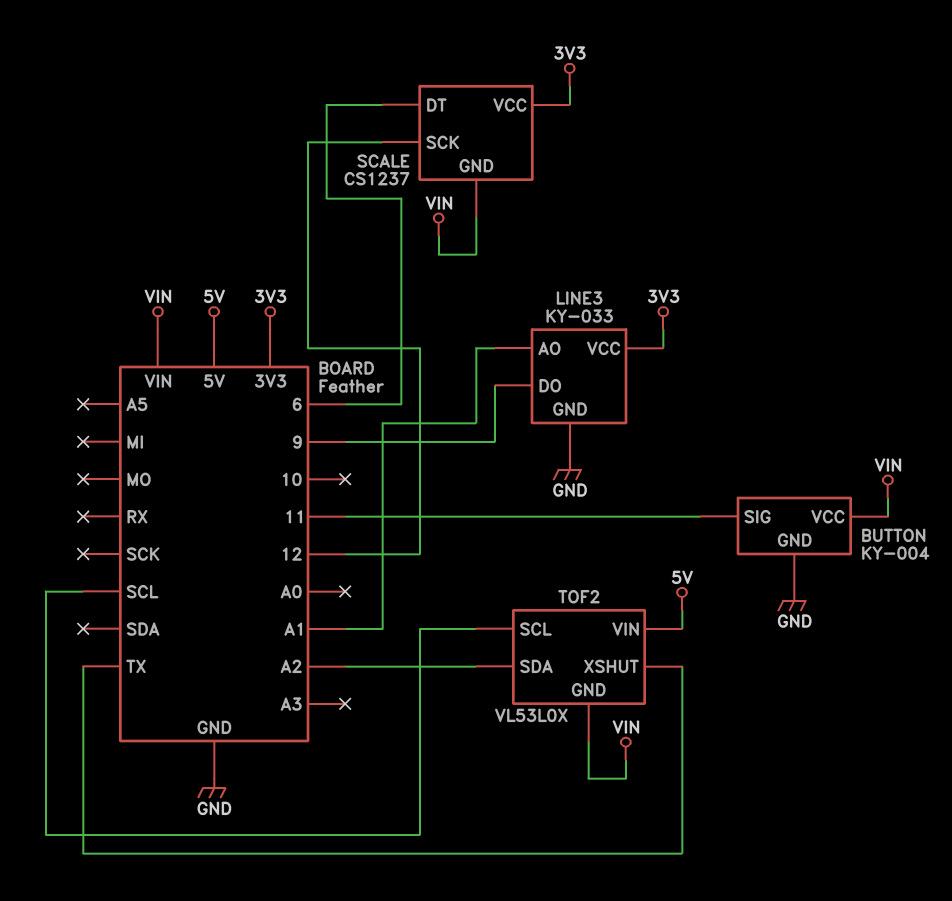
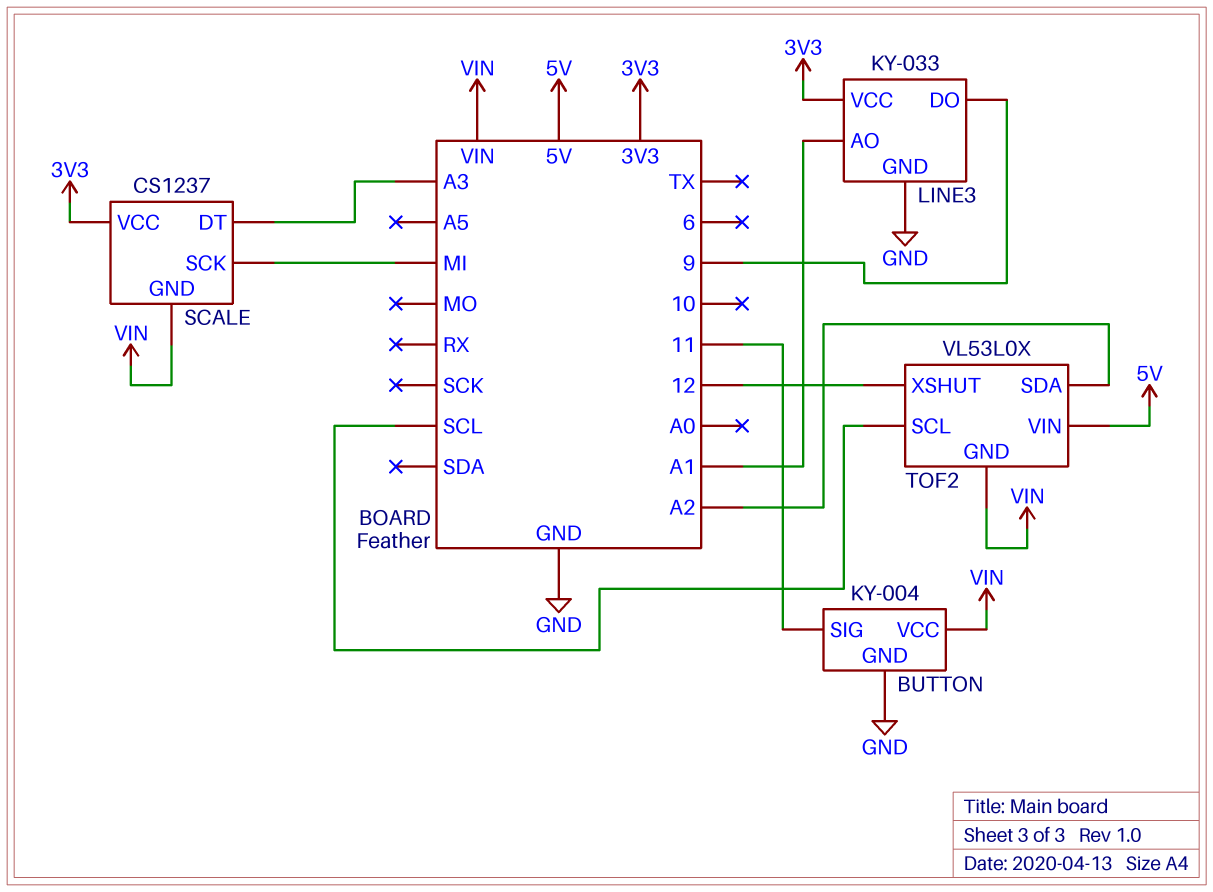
SCALE pin DT: 6 -> A3
SCALE pin SCK: 12 -> MI
TOF2 pin XSHUT: TX -> 12

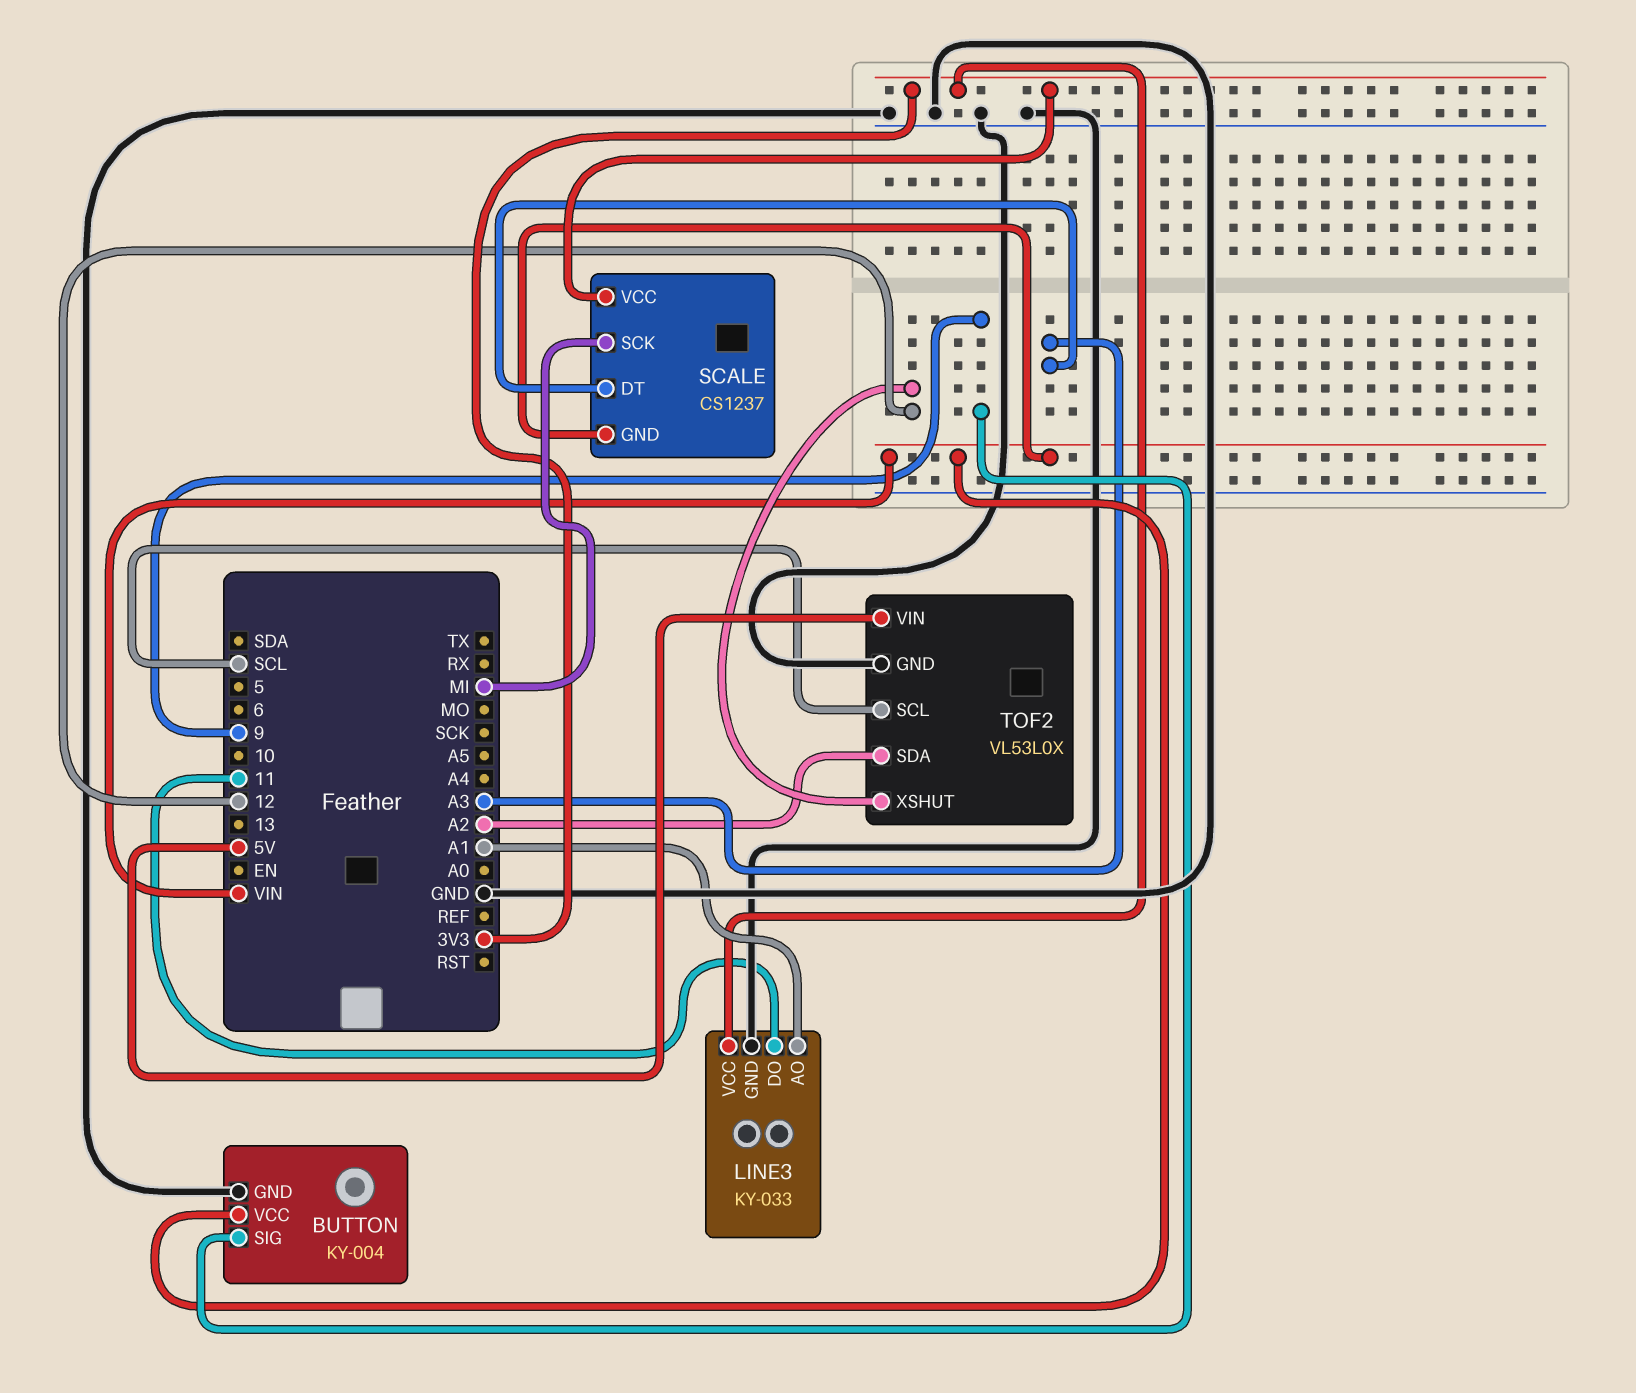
BUTTON pin SIG: 11 -> 9
LINE3 pin DO: 9 -> 11
TOF2 pin GND: VIN -> GND

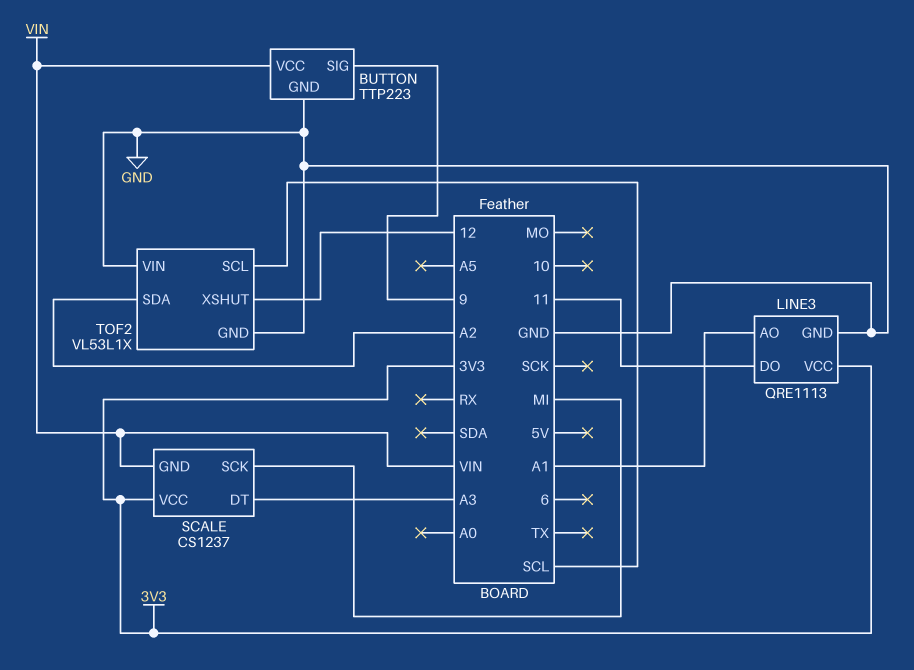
BUTTON: KY-004 -> TTP223
LINE3: KY-033 -> QRE1113
TOF2: VL53L0X -> VL53L1X
TOF2 pin VIN: 5V -> GND

